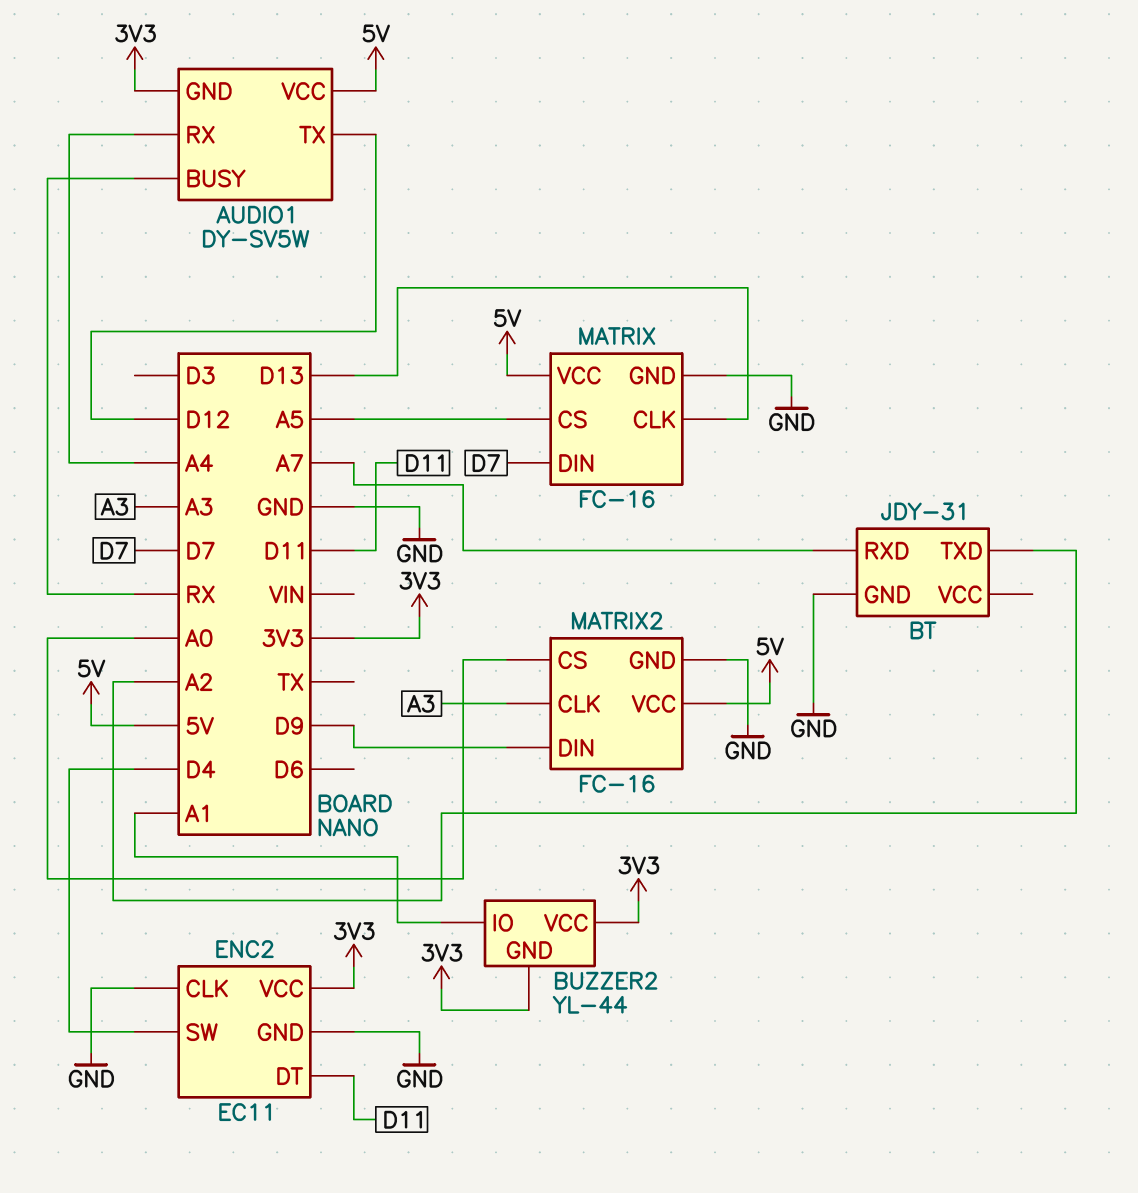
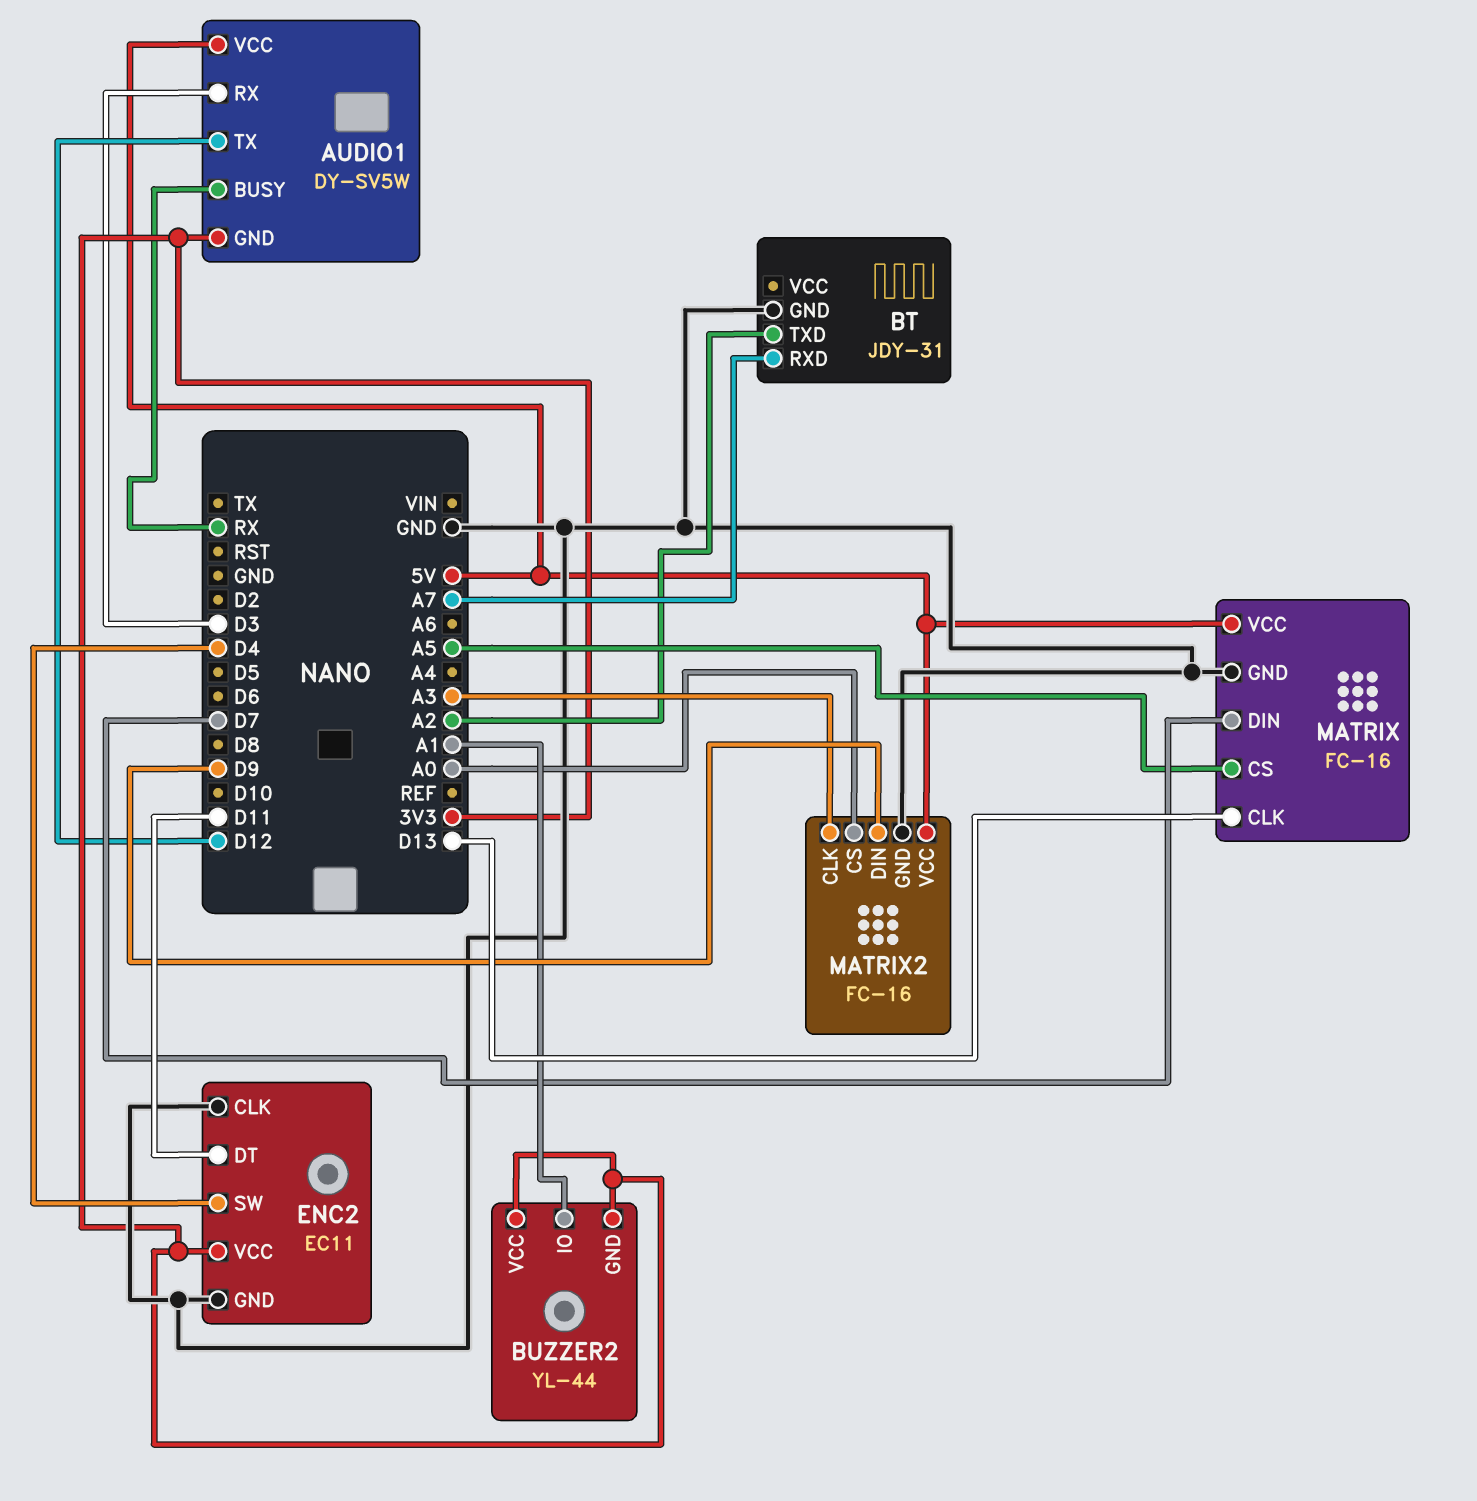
AUDIO1 pin RX: A4 -> D3

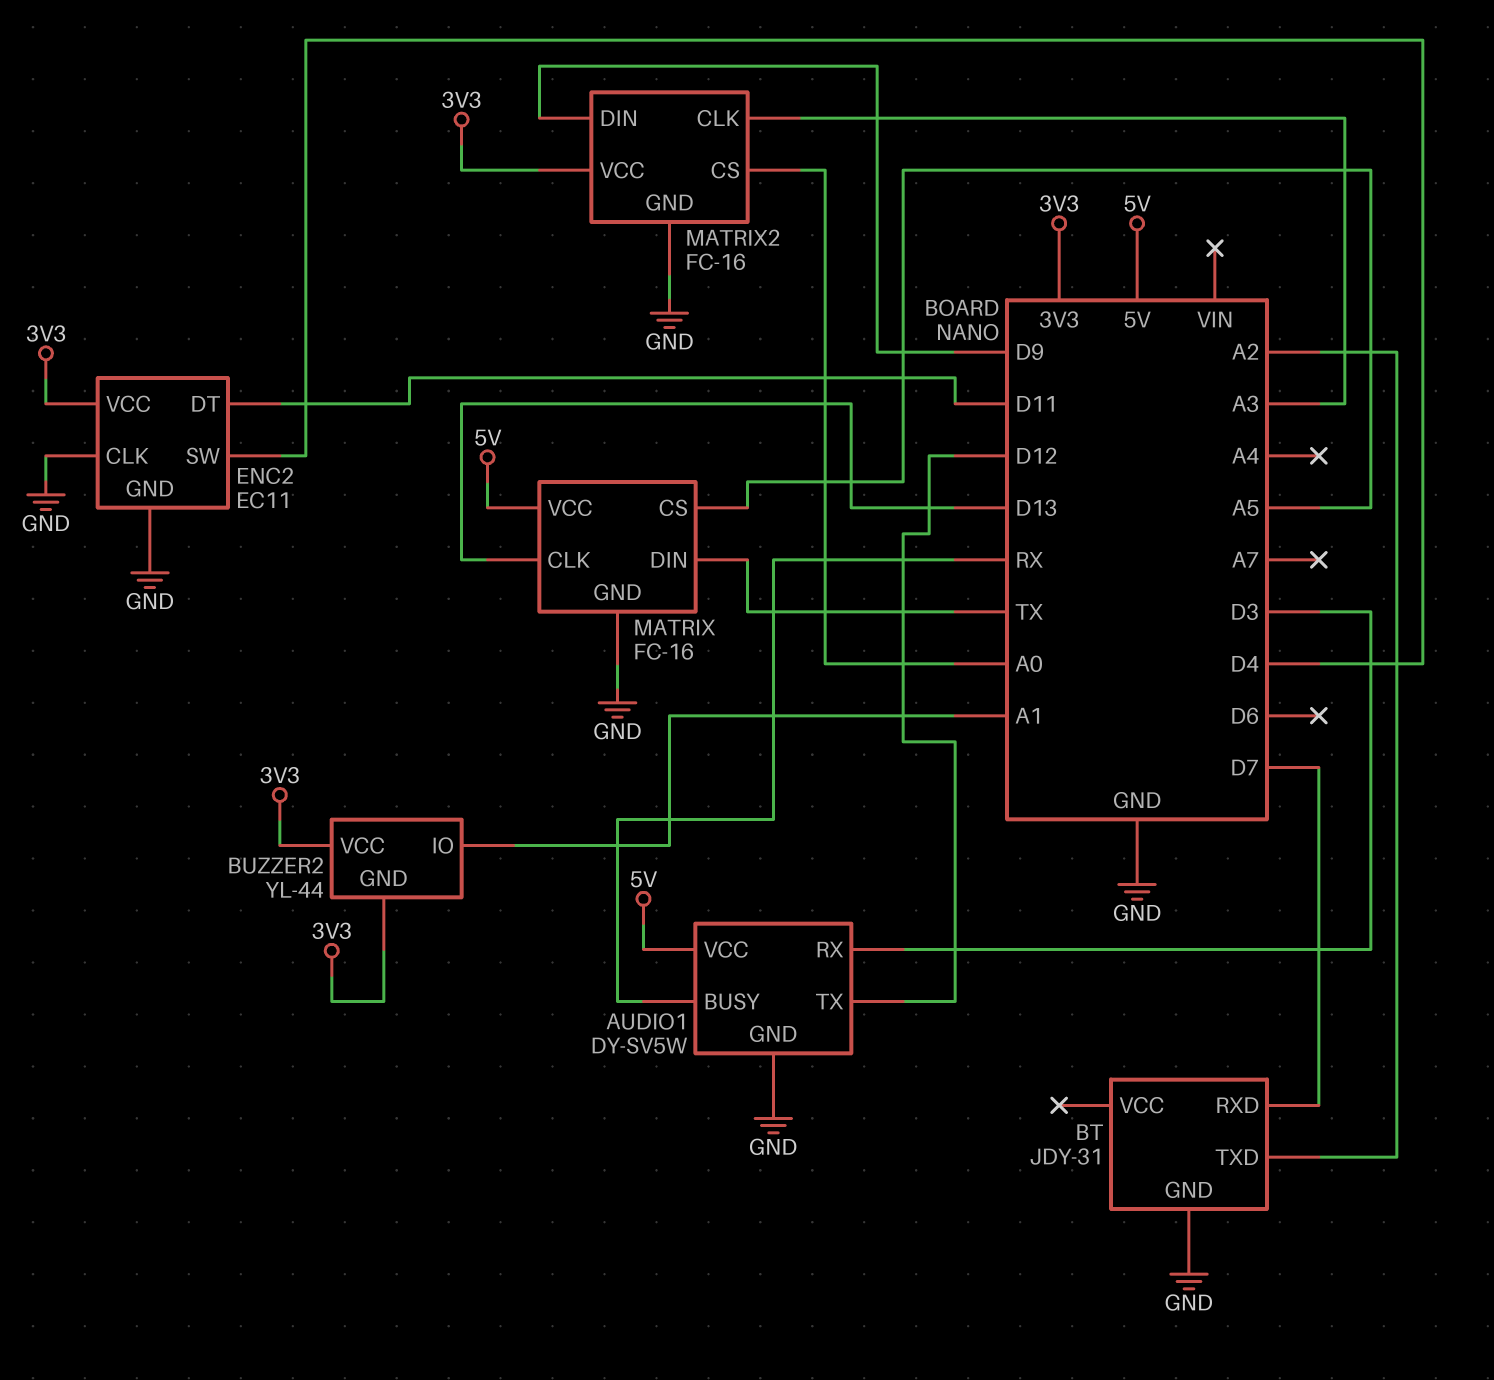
AUDIO1 pin GND: 3V3 -> GND
BT pin RXD: A7 -> D7
MATRIX pin DIN: D7 -> TX
MATRIX2 pin VCC: 5V -> 3V3

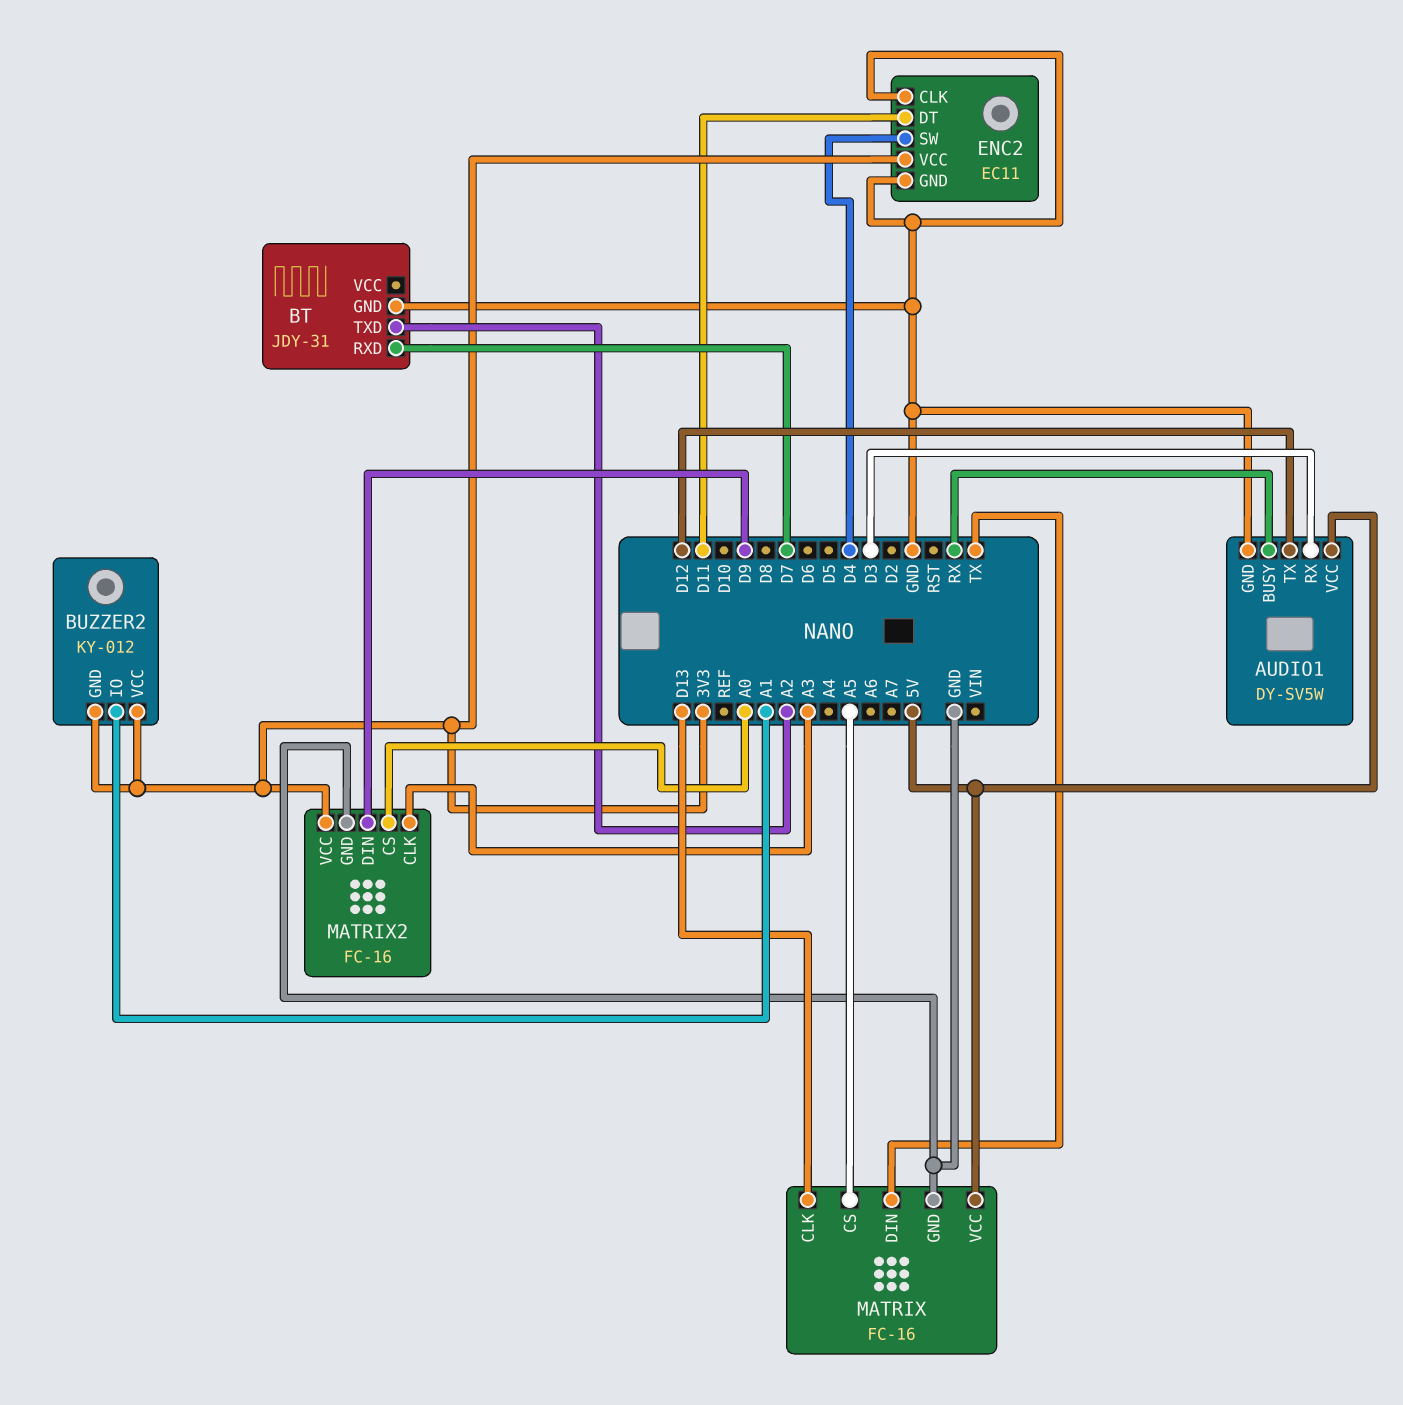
BUZZER2: YL-44 -> KY-012

